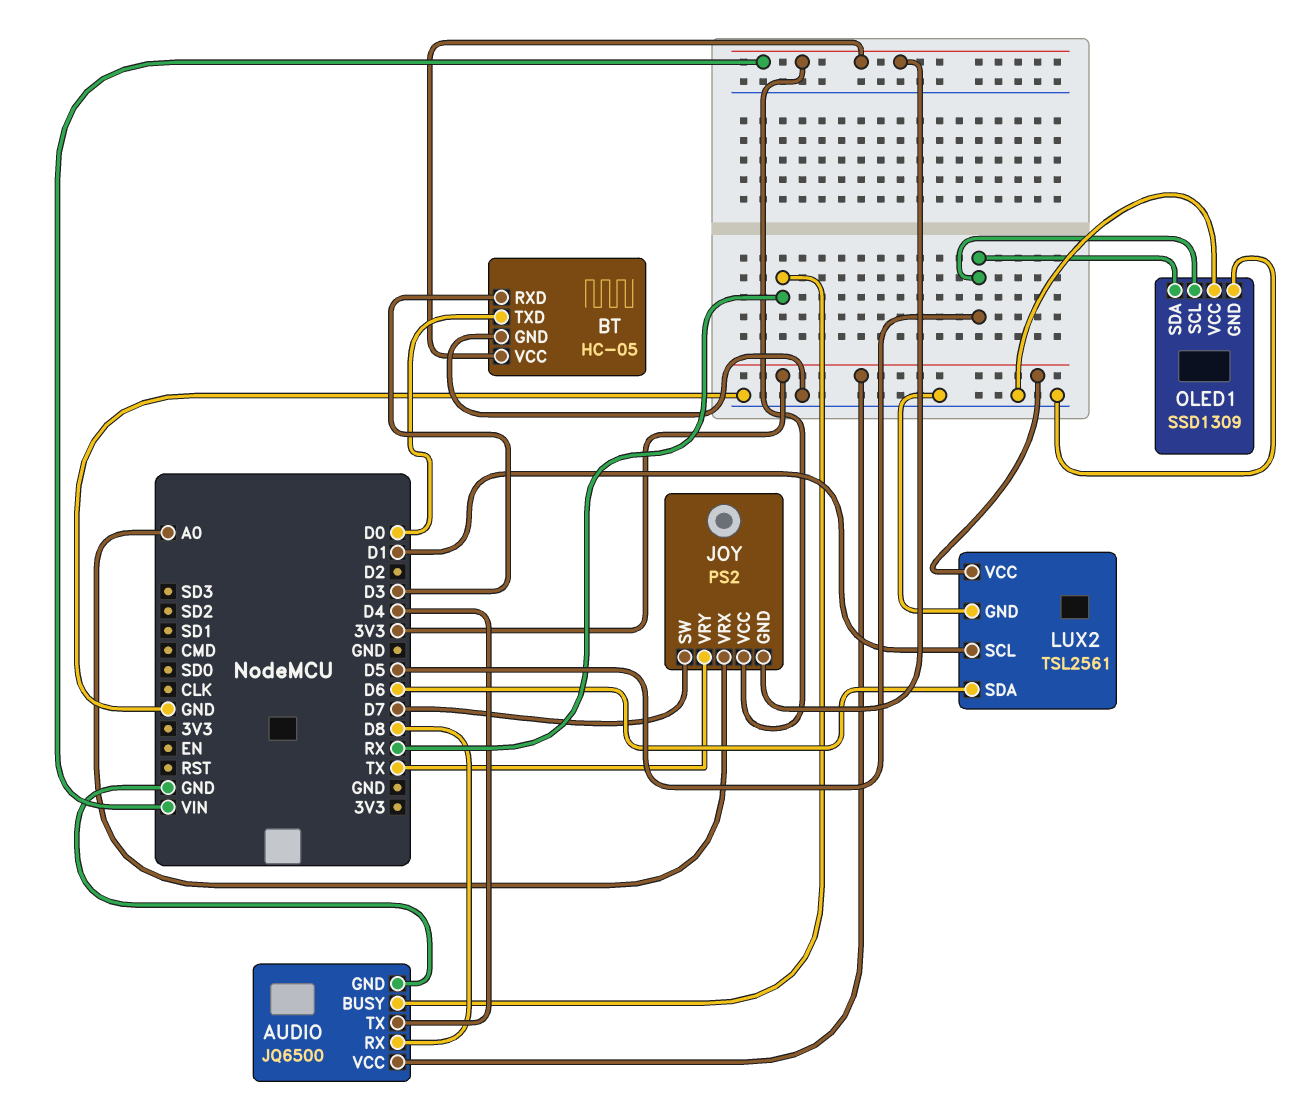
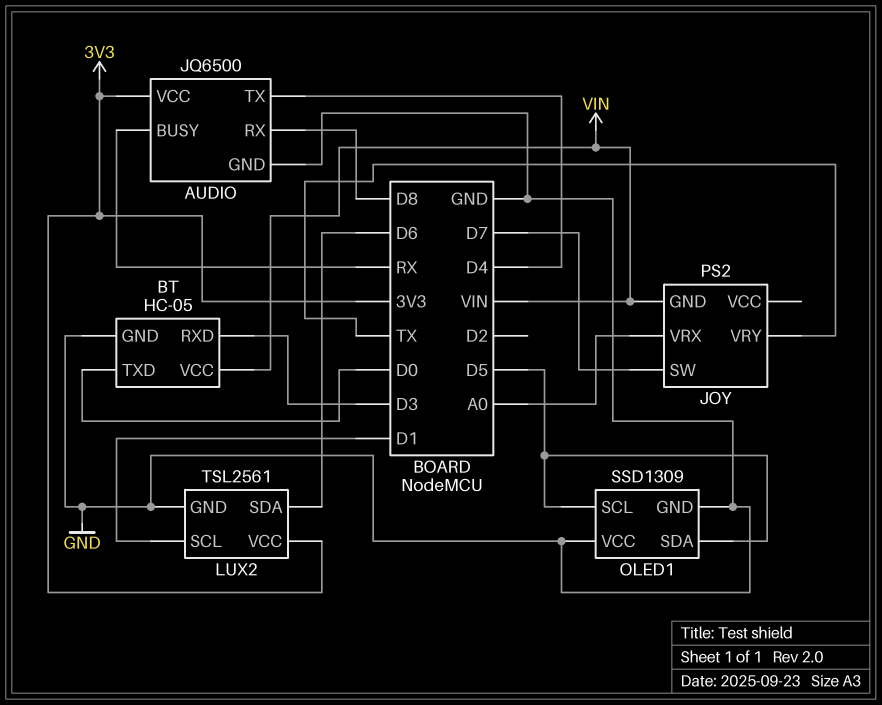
JOY pin VCC: VIN -> none

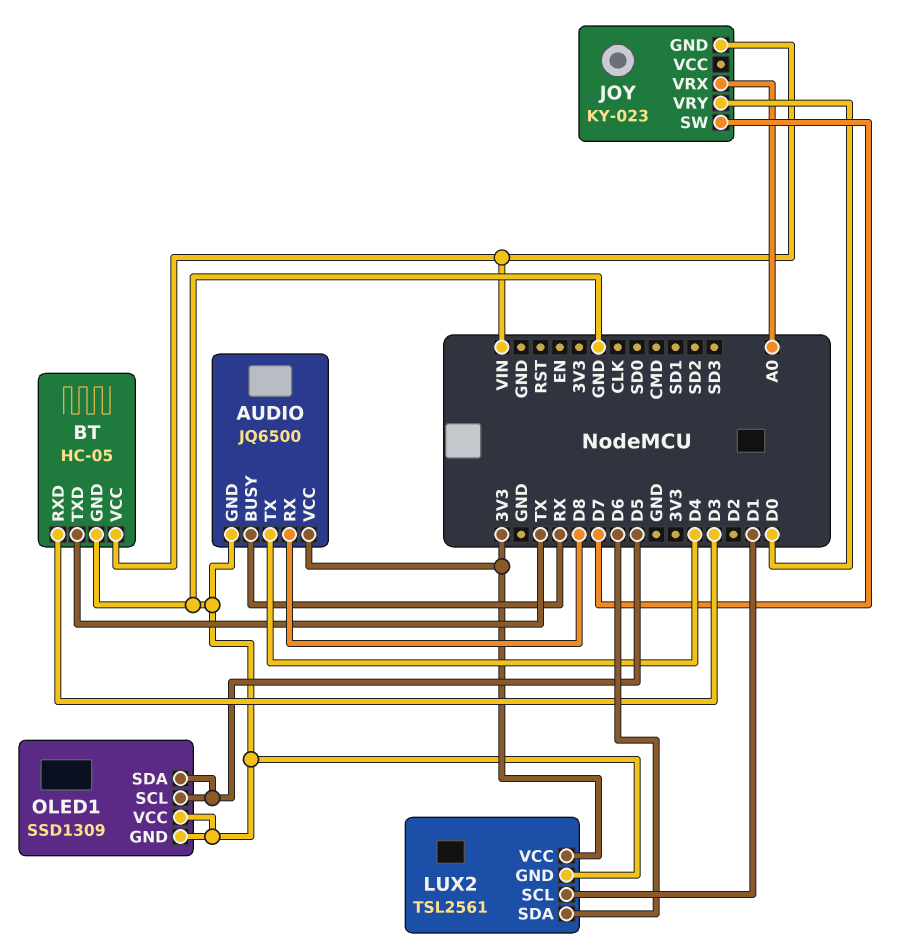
BT pin TXD: D0 -> TX
JOY: PS2 -> KY-023
JOY pin VRY: TX -> D0

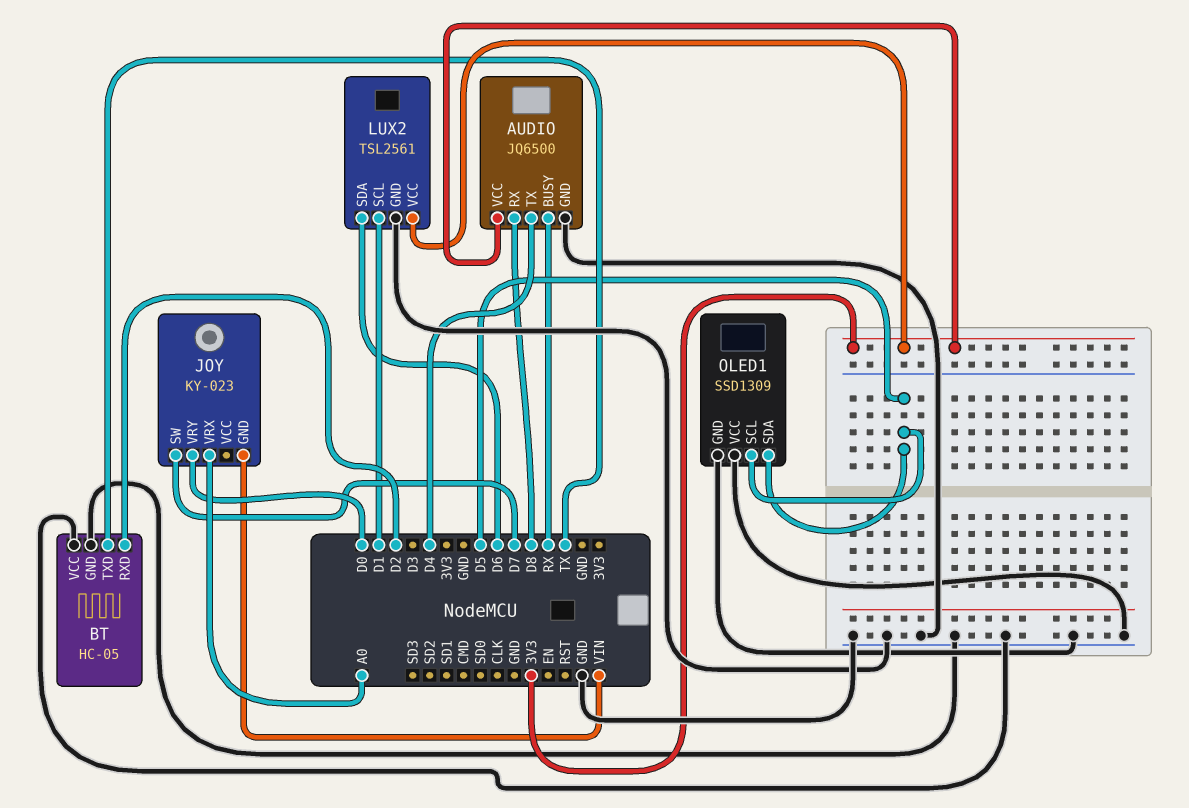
BT pin RXD: D3 -> D2
BT pin VCC: VIN -> GND

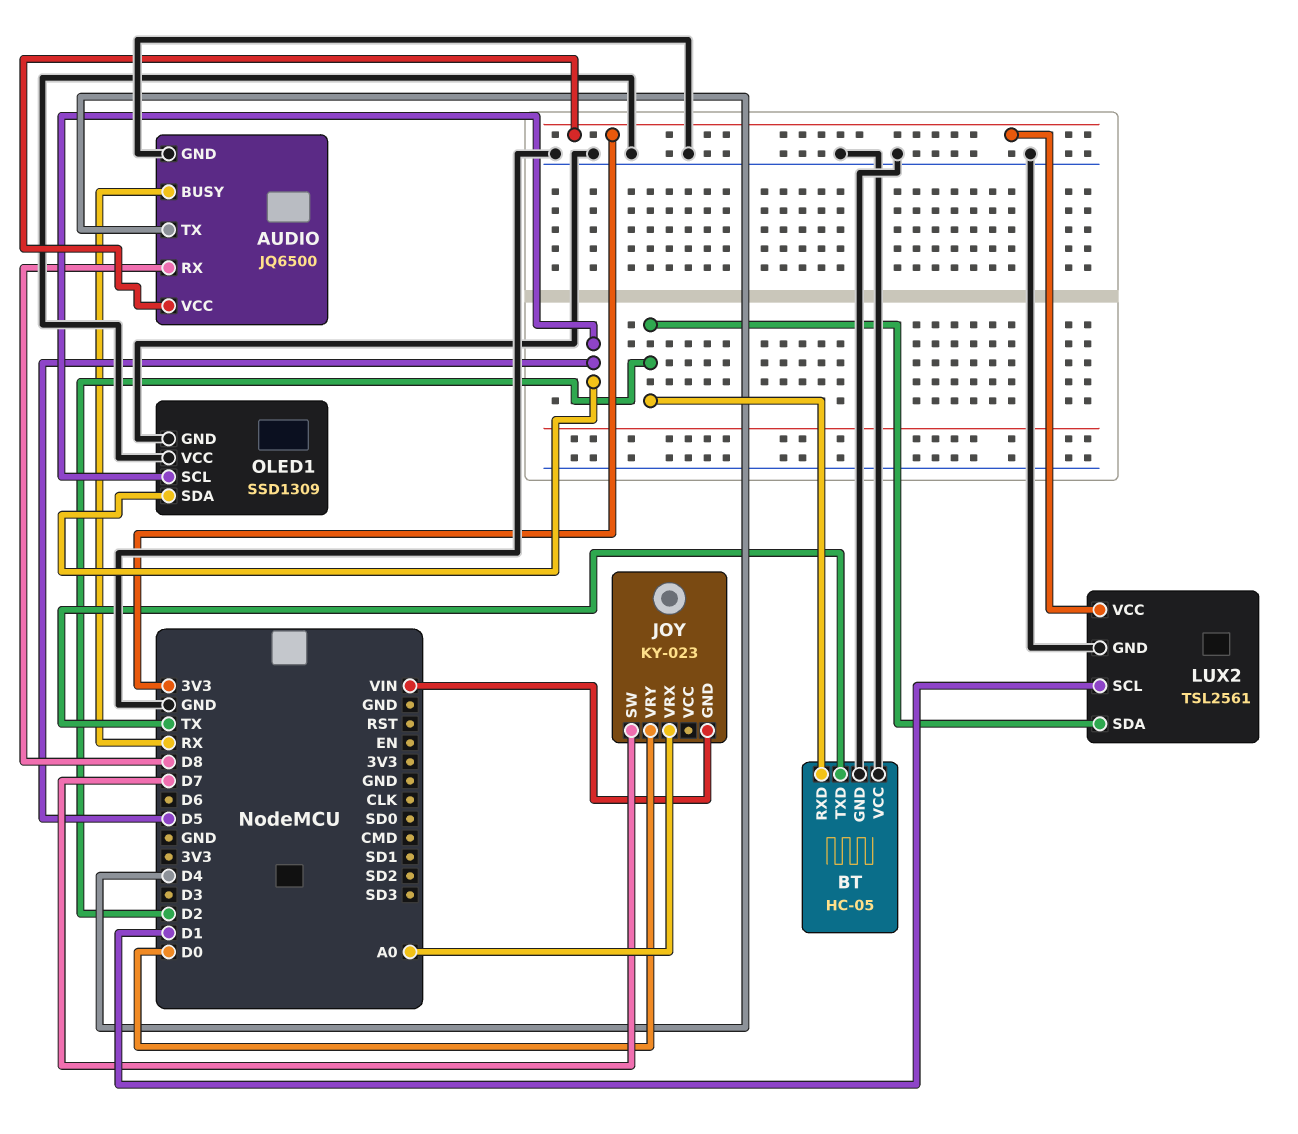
LUX2 pin SDA: D6 -> D2

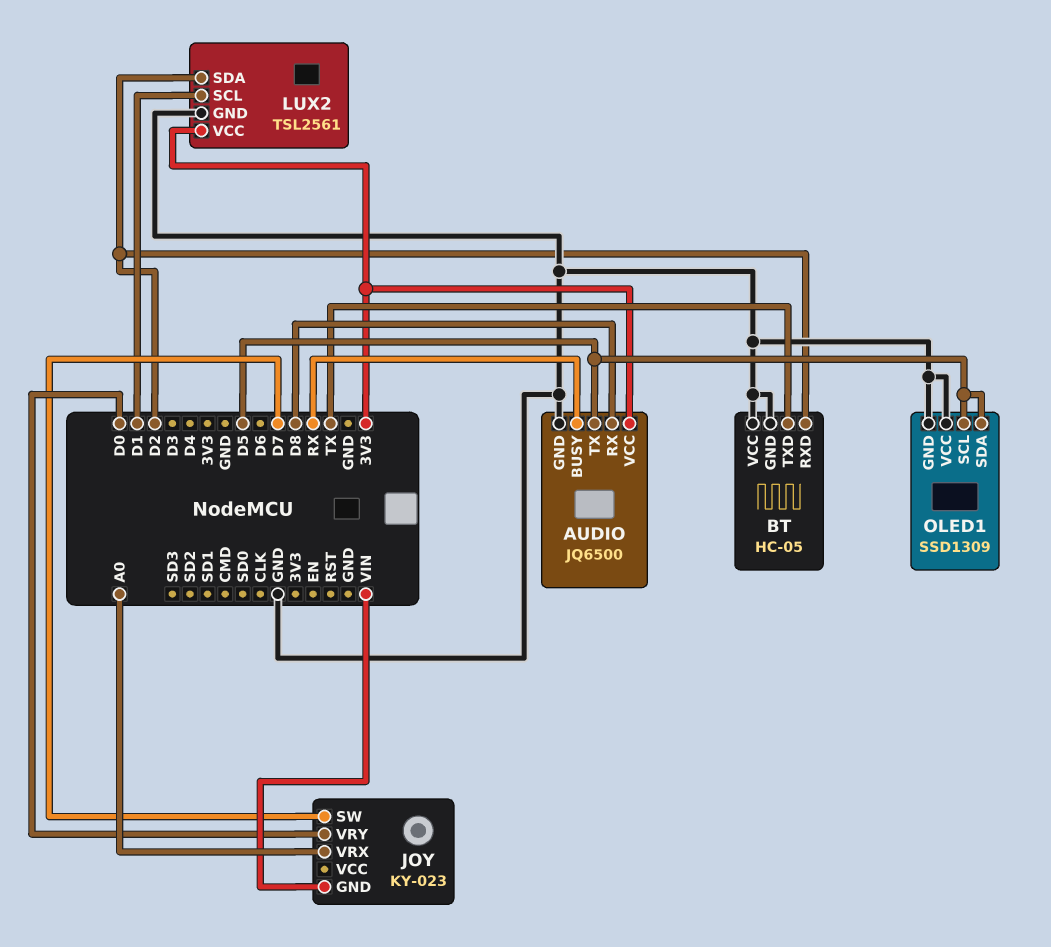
AUDIO pin TX: D4 -> D5

